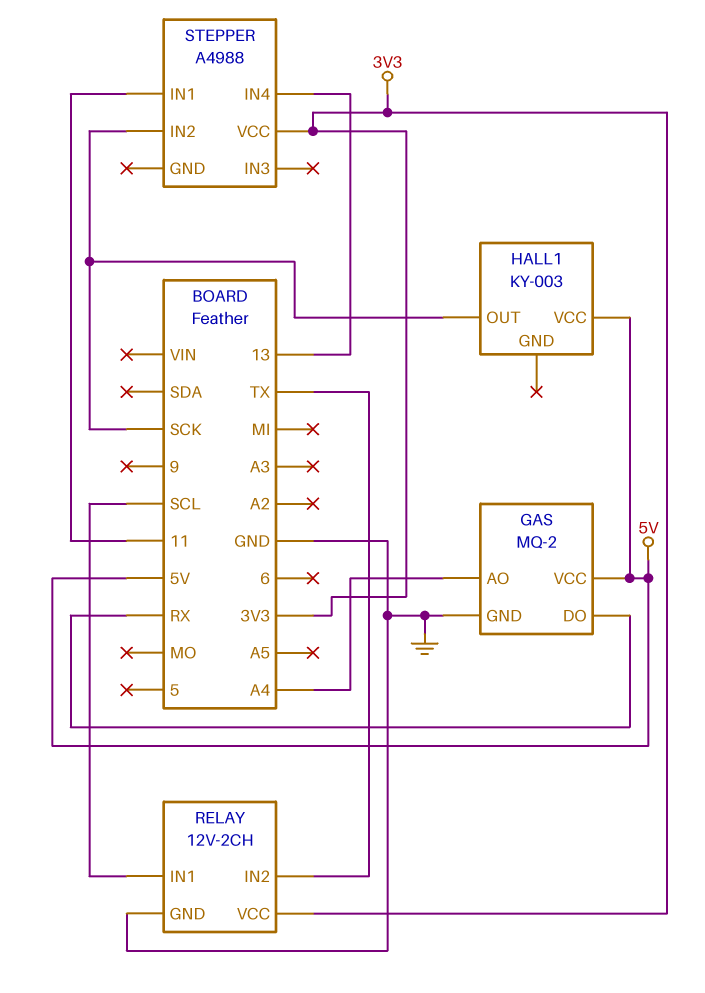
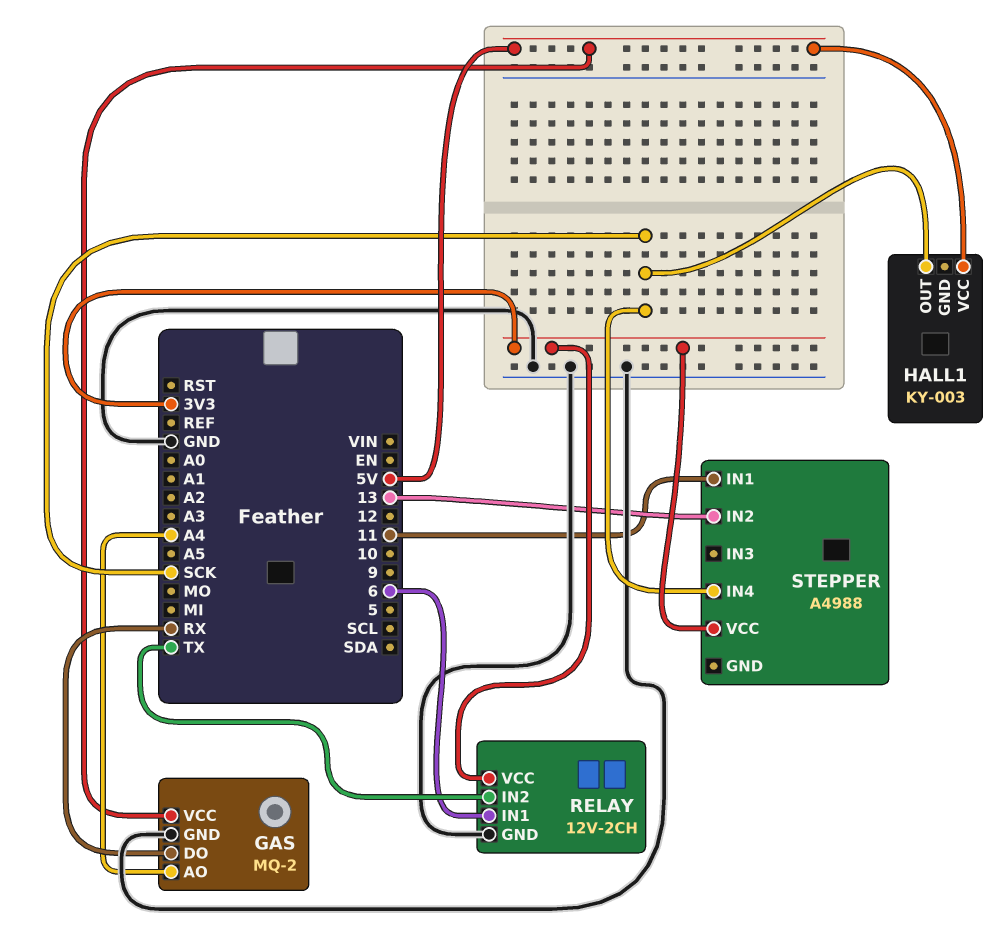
RELAY pin IN1: SCL -> 6
STEPPER pin IN2: SCK -> 13
STEPPER pin IN4: 13 -> SCK

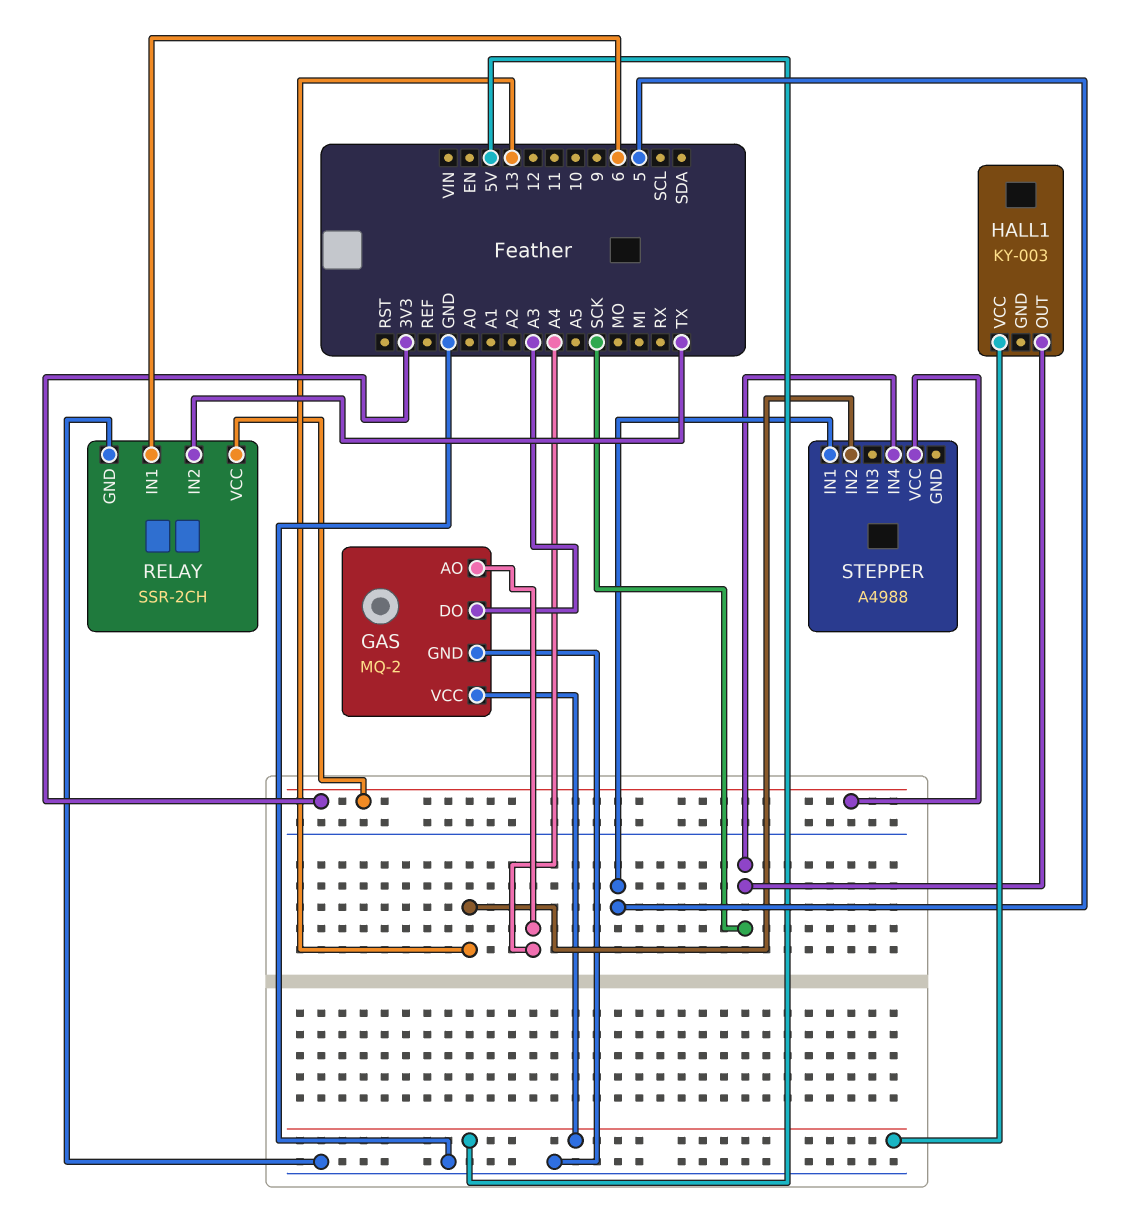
GAS pin DO: RX -> A3
RELAY: 12V-2CH -> SSR-2CH
STEPPER pin IN1: 11 -> 5

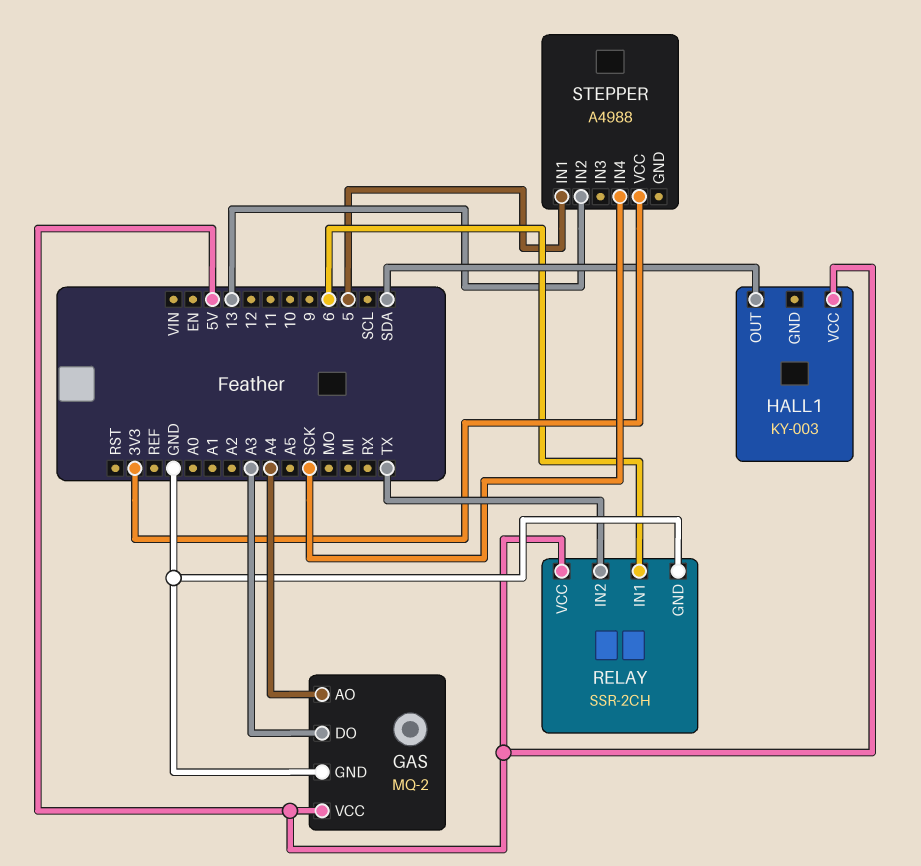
HALL1 pin OUT: SCK -> SDA
RELAY pin VCC: 3V3 -> 5V

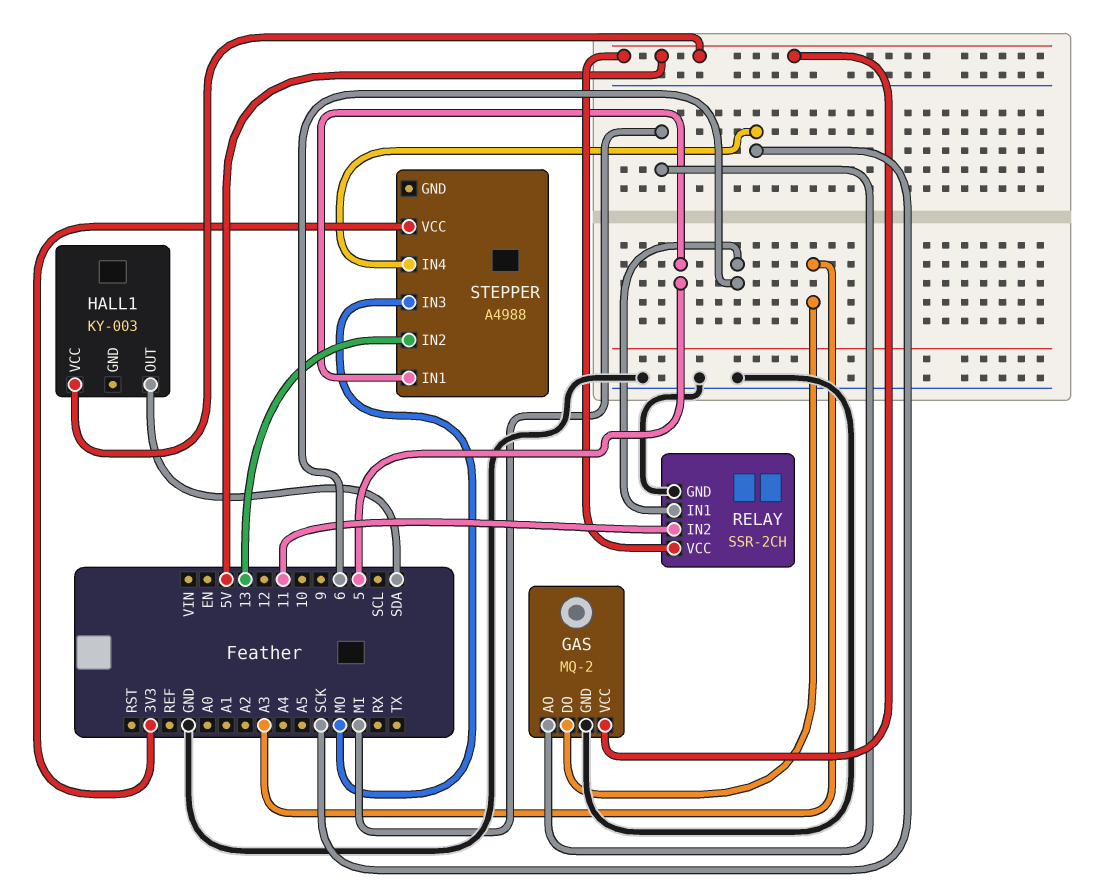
GAS pin AO: A4 -> MI
RELAY pin IN2: TX -> 11
STEPPER pin IN3: none -> MO

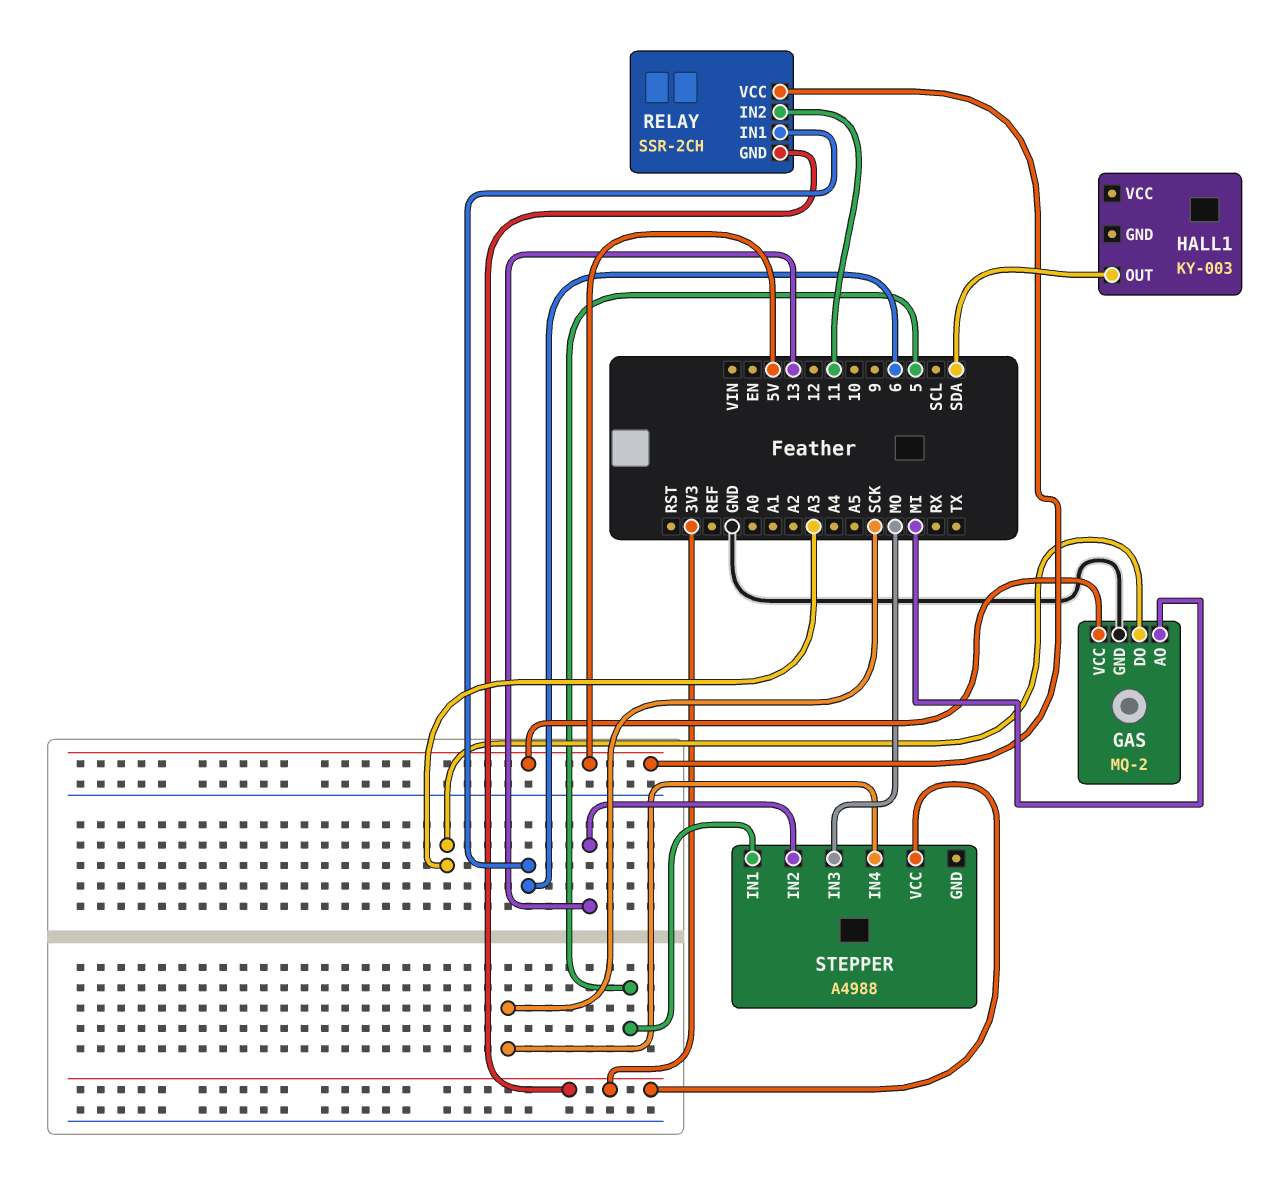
HALL1 pin VCC: 5V -> none
RELAY pin GND: GND -> 3V3

